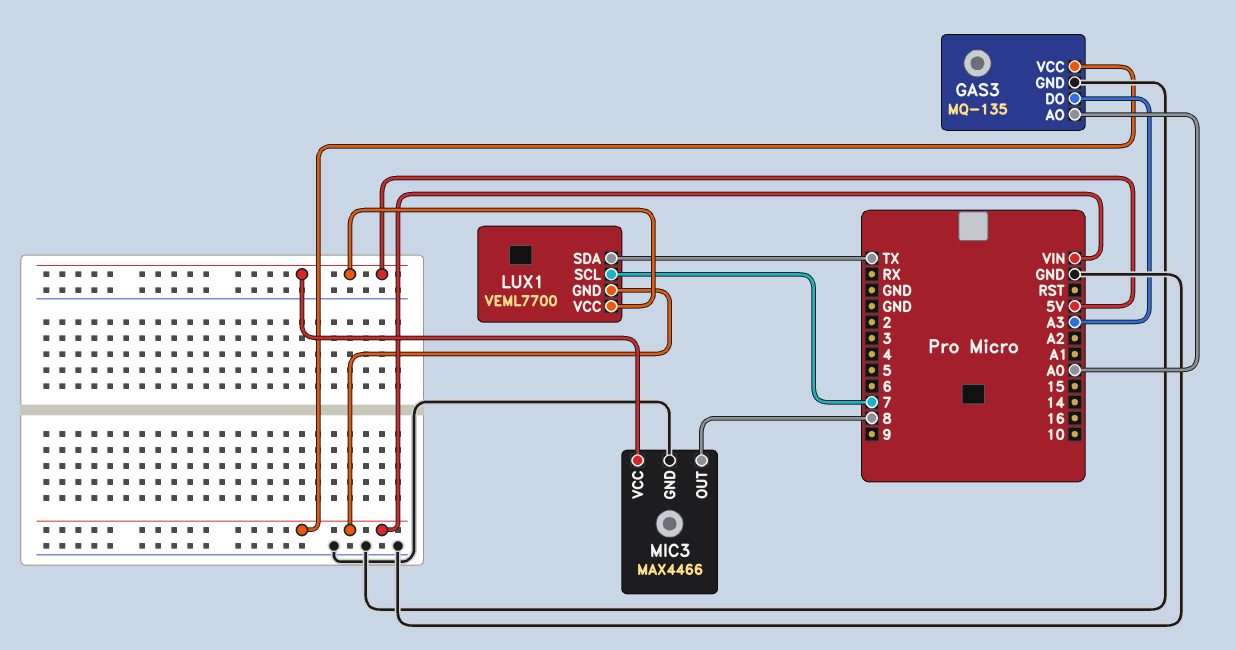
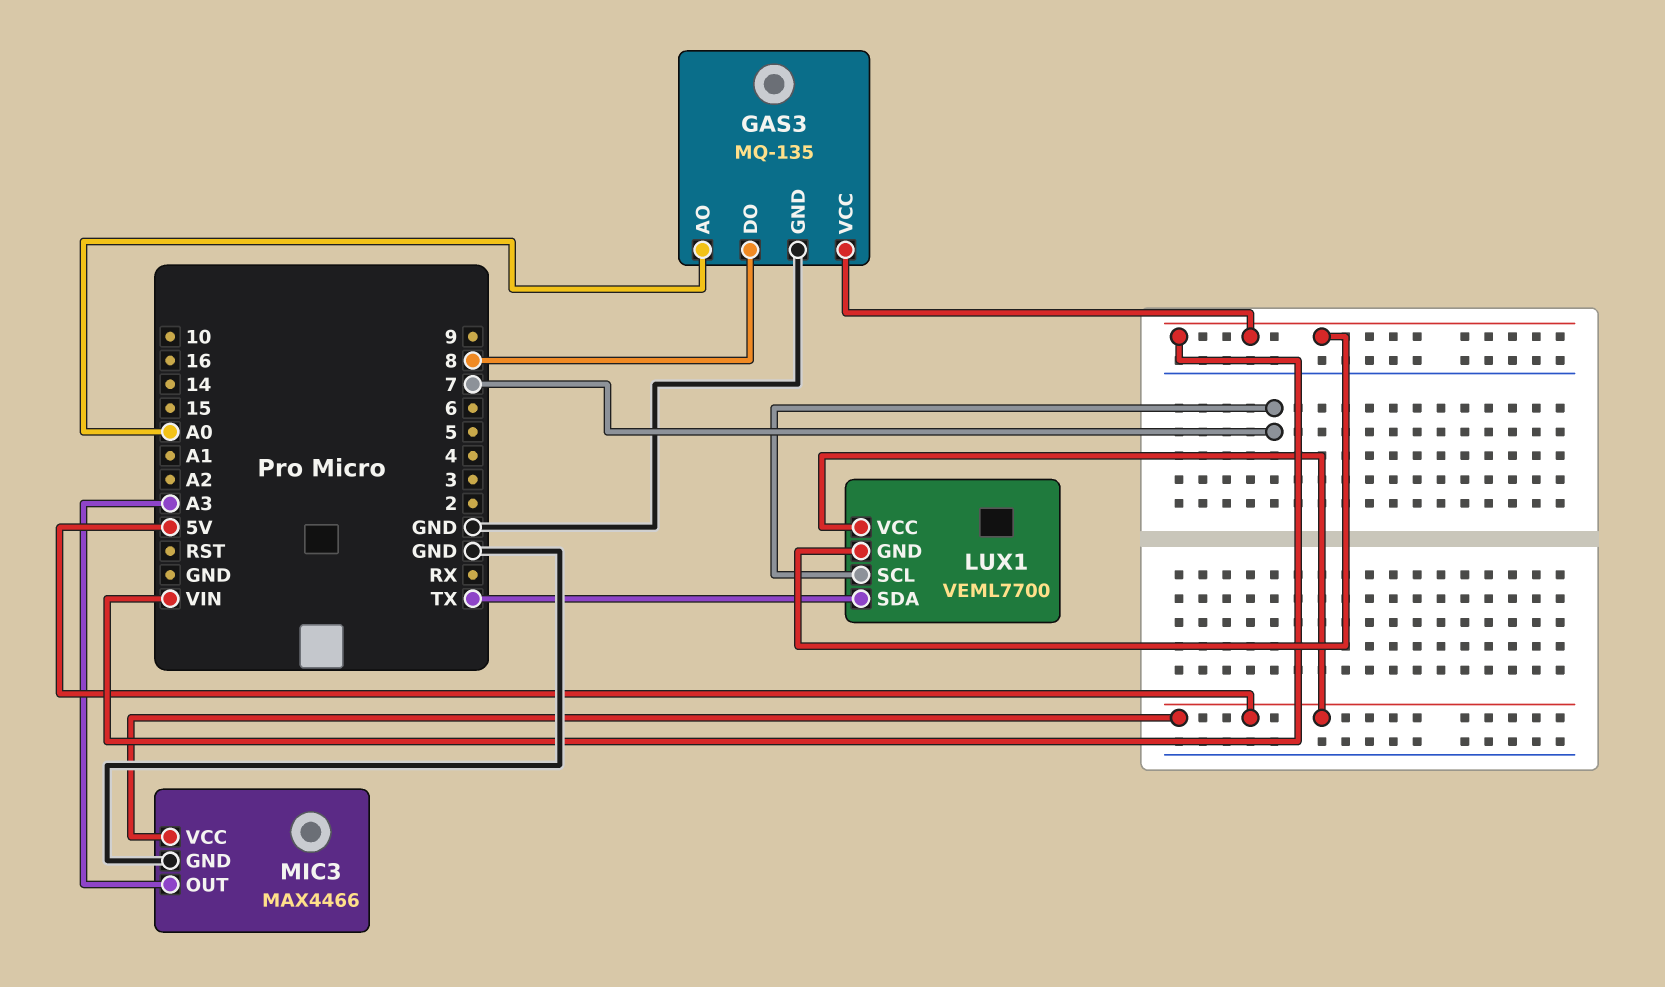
GAS3 pin DO: A3 -> 8
MIC3 pin OUT: 8 -> A3

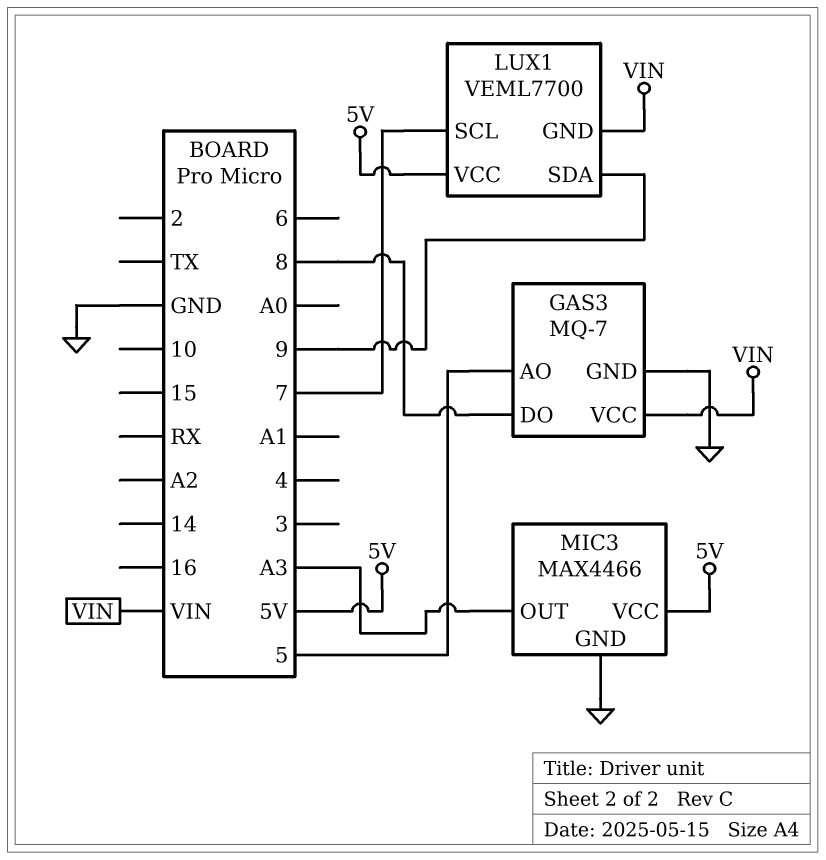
GAS3: MQ-135 -> MQ-7
GAS3 pin AO: A0 -> 5
LUX1 pin SDA: TX -> 9

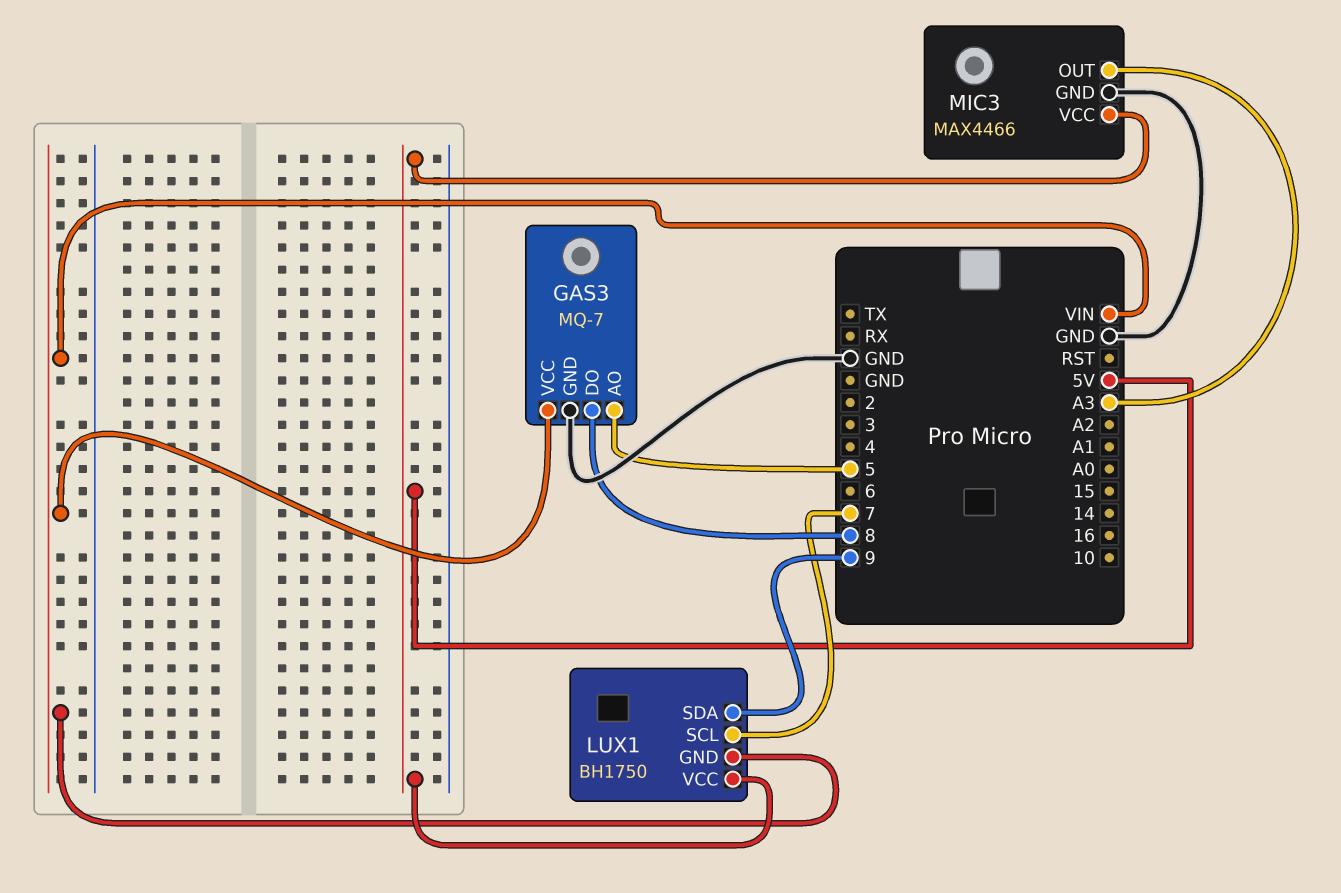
LUX1: VEML7700 -> BH1750

